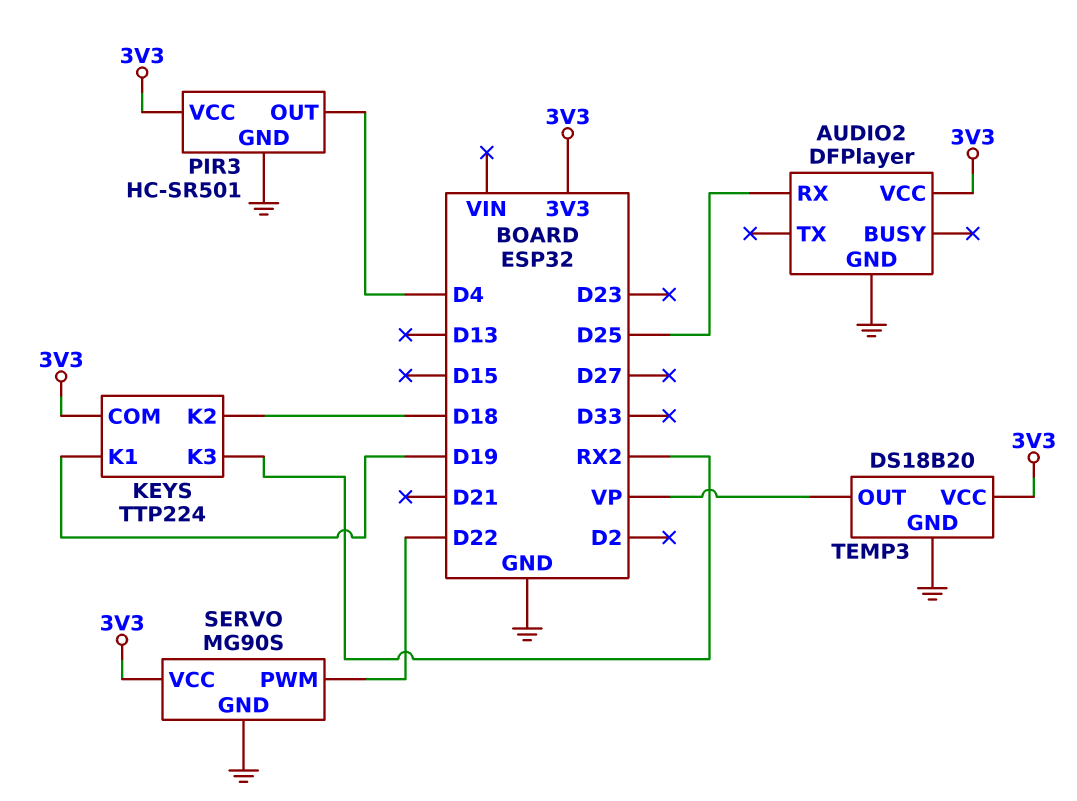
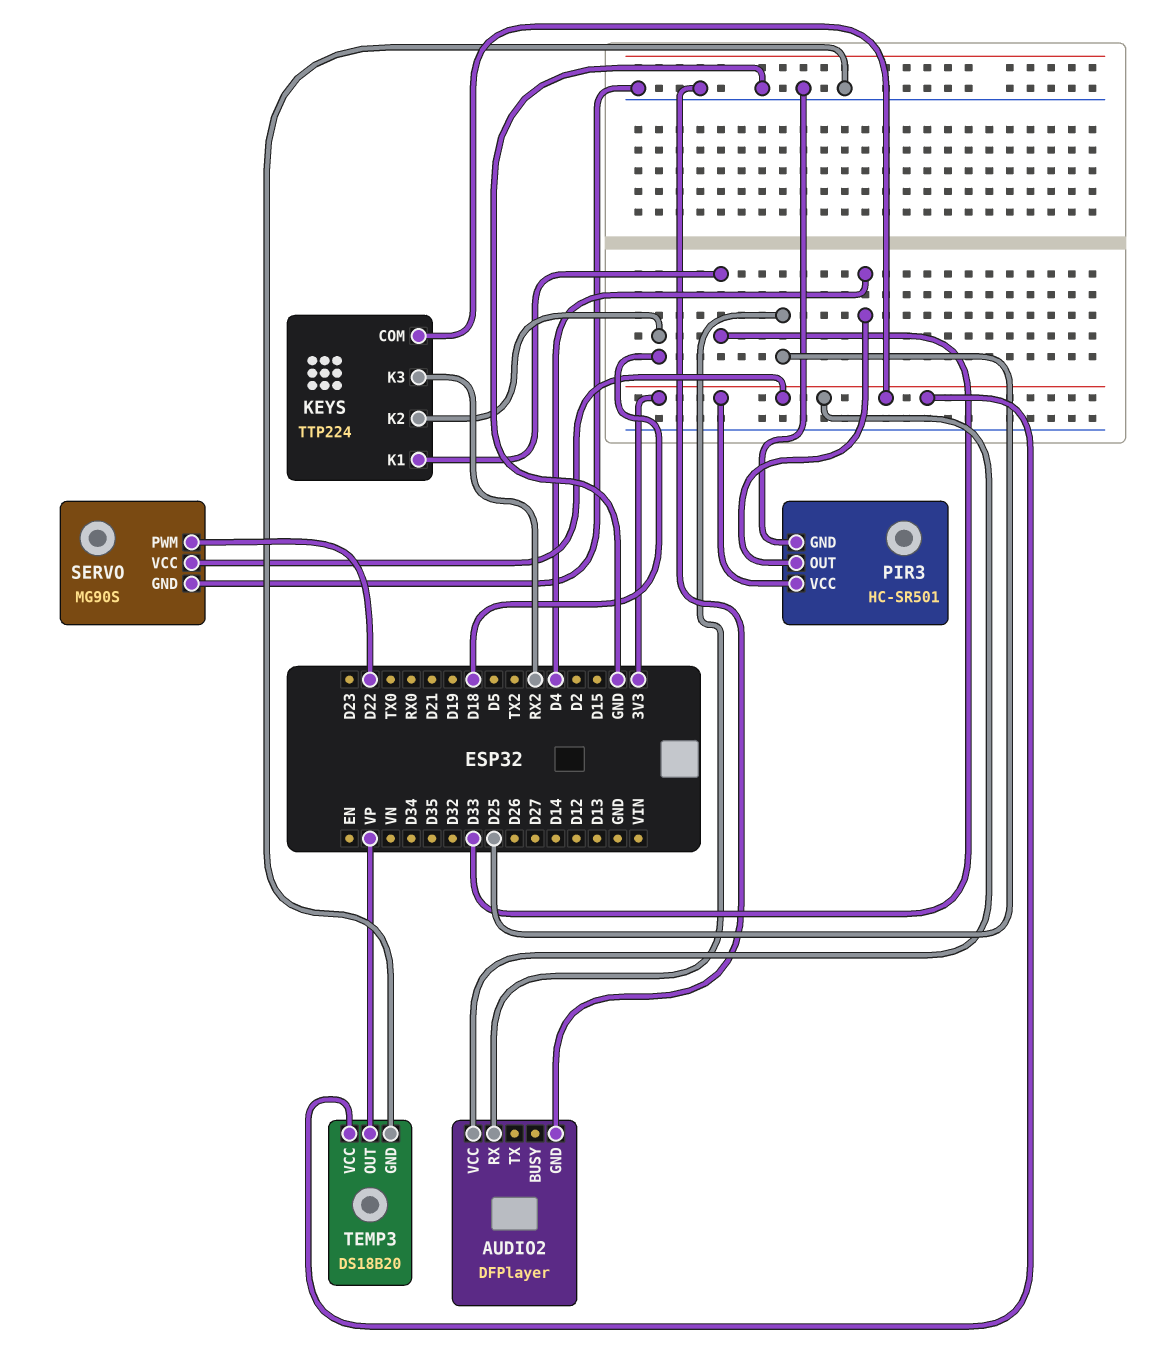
KEYS pin K1: D19 -> D33

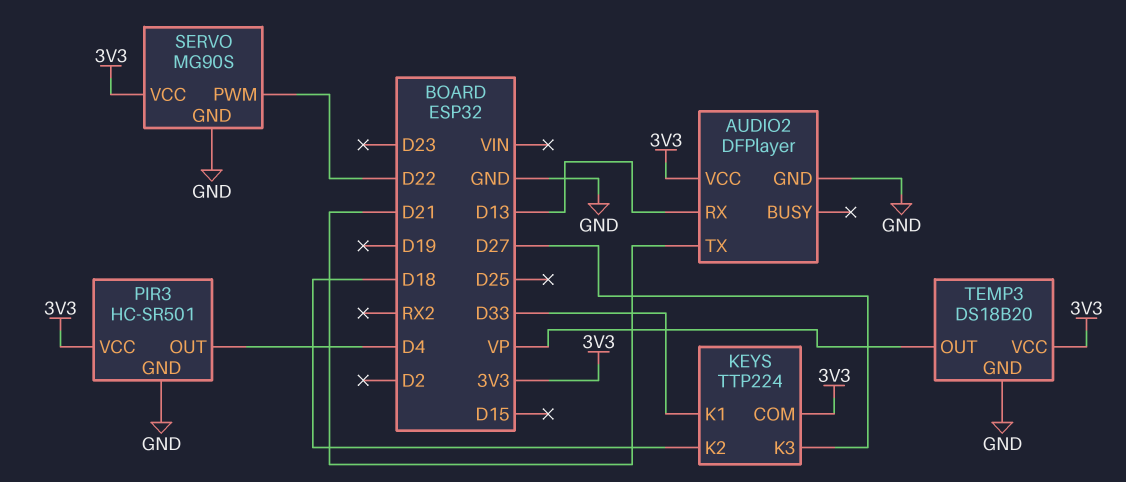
AUDIO2 pin RX: D25 -> D13
AUDIO2 pin TX: none -> D21
KEYS pin K3: RX2 -> D27

